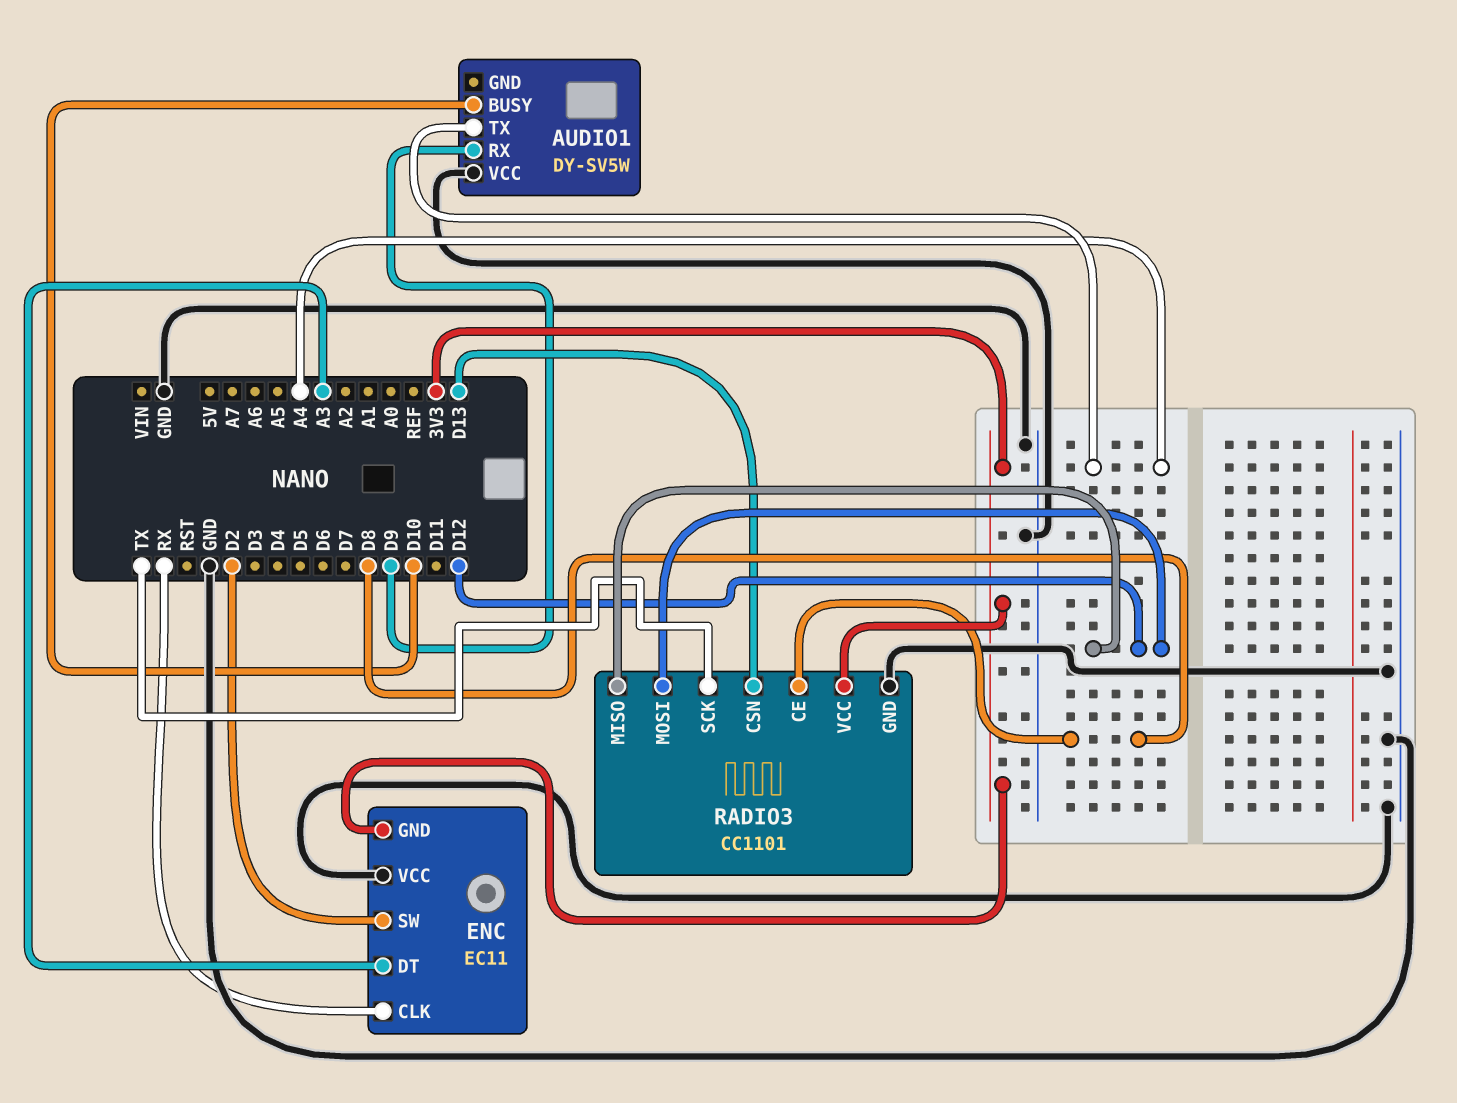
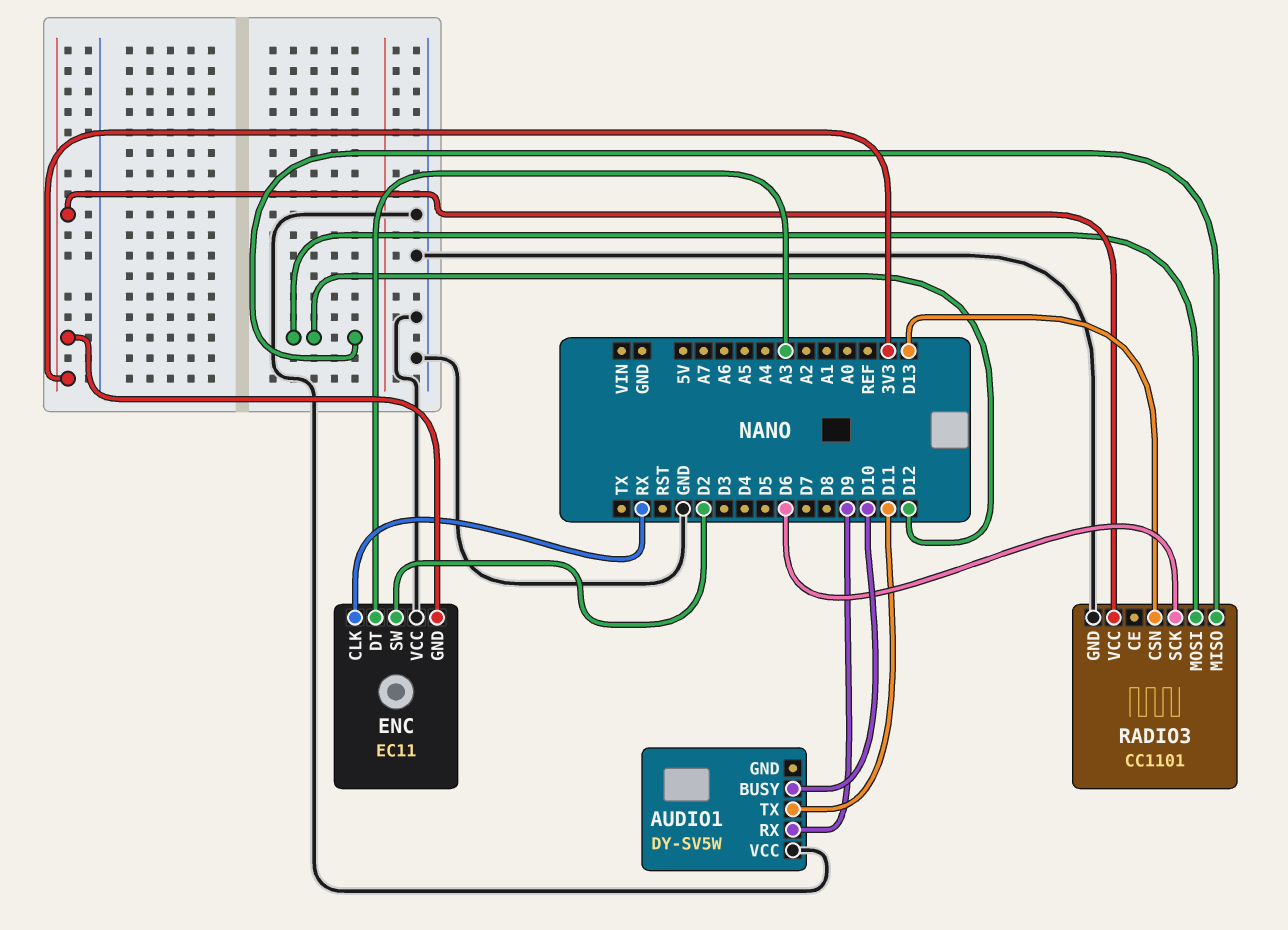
AUDIO1 pin TX: A4 -> D11
RADIO3 pin CE: D8 -> none
RADIO3 pin SCK: TX -> D6

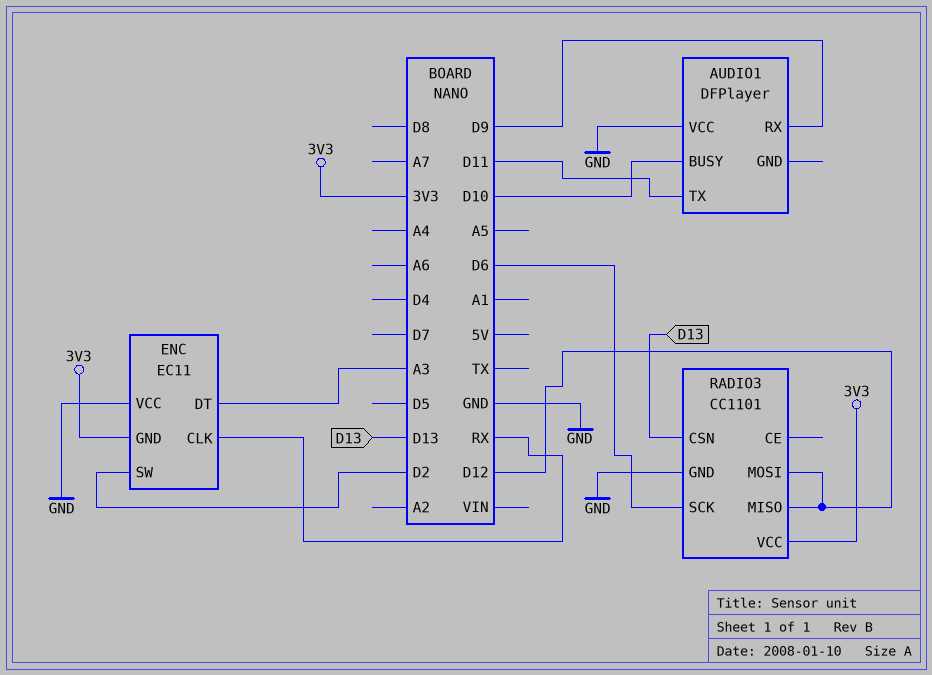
AUDIO1: DY-SV5W -> DFPlayer

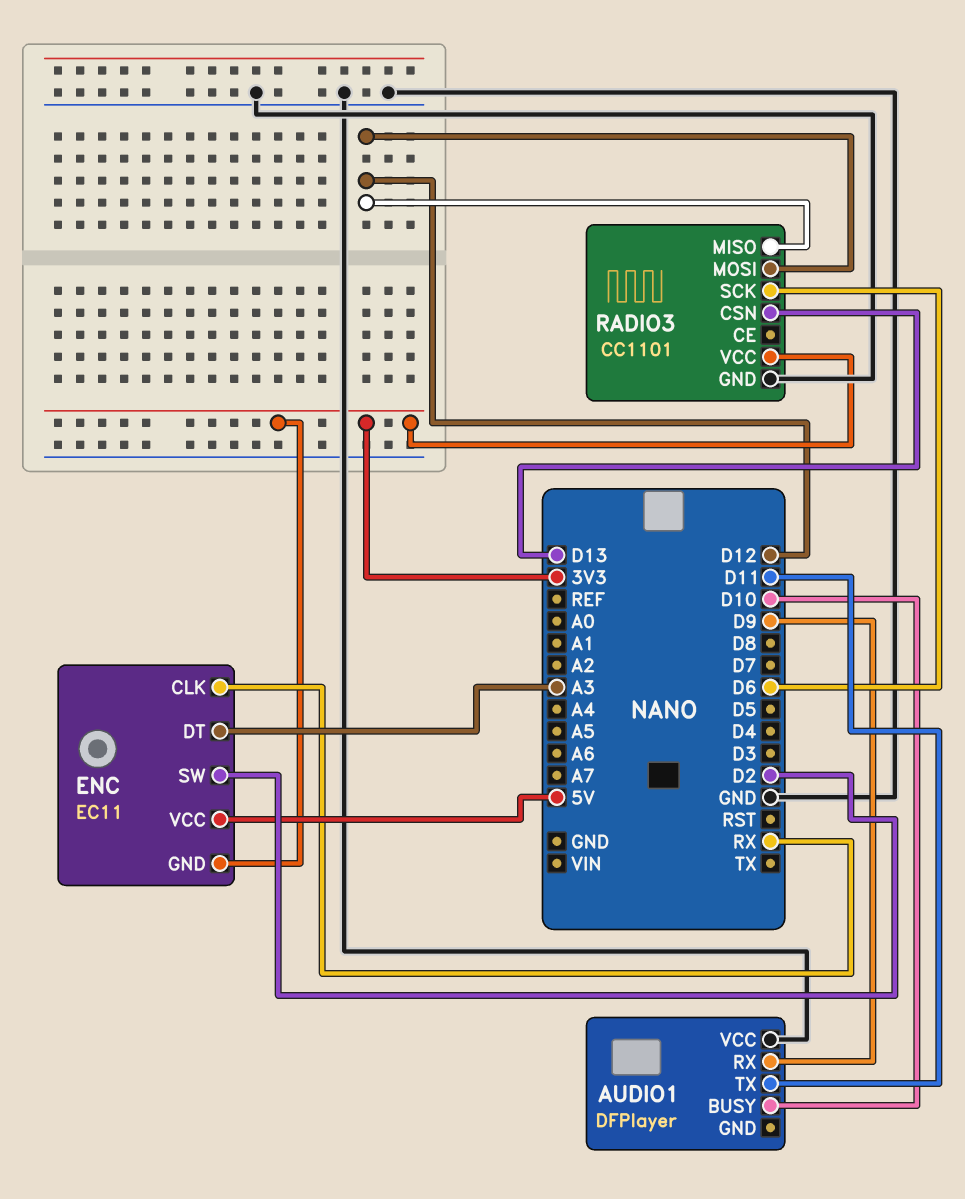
ENC pin VCC: GND -> 5V

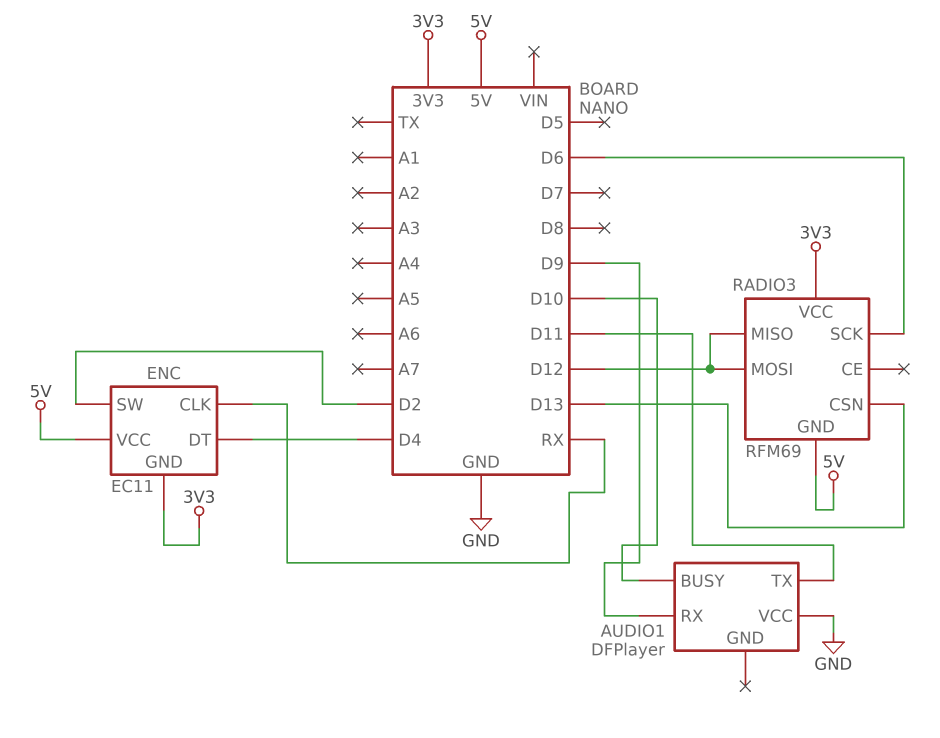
ENC pin DT: A3 -> D4
RADIO3: CC1101 -> RFM69
RADIO3 pin GND: GND -> 5V

